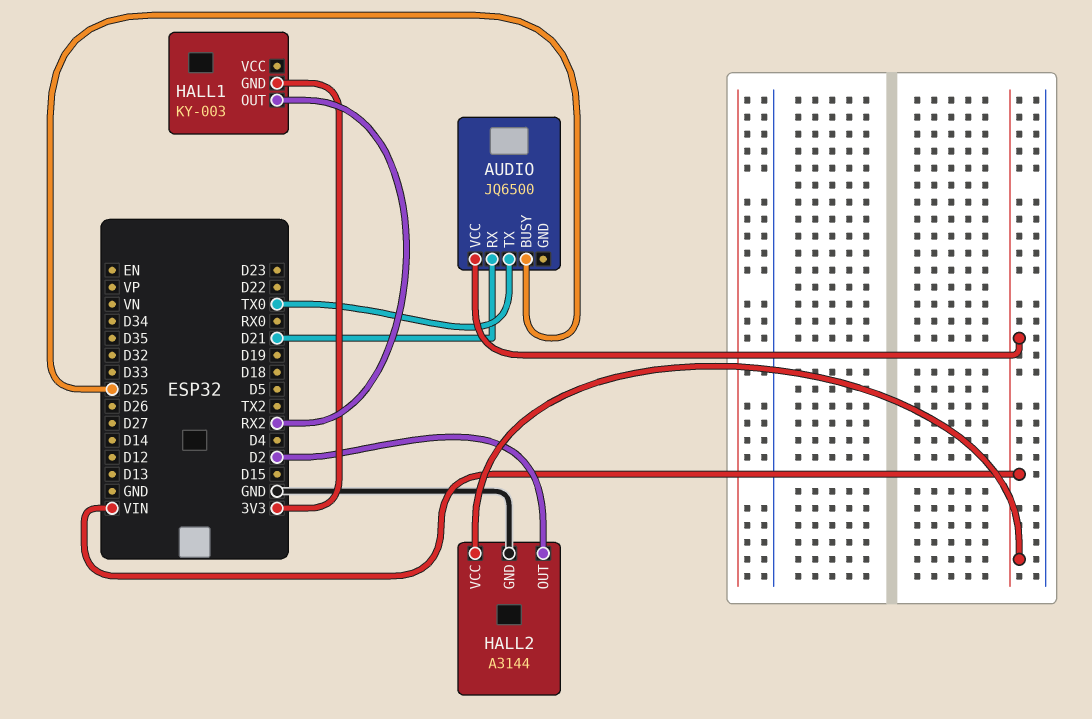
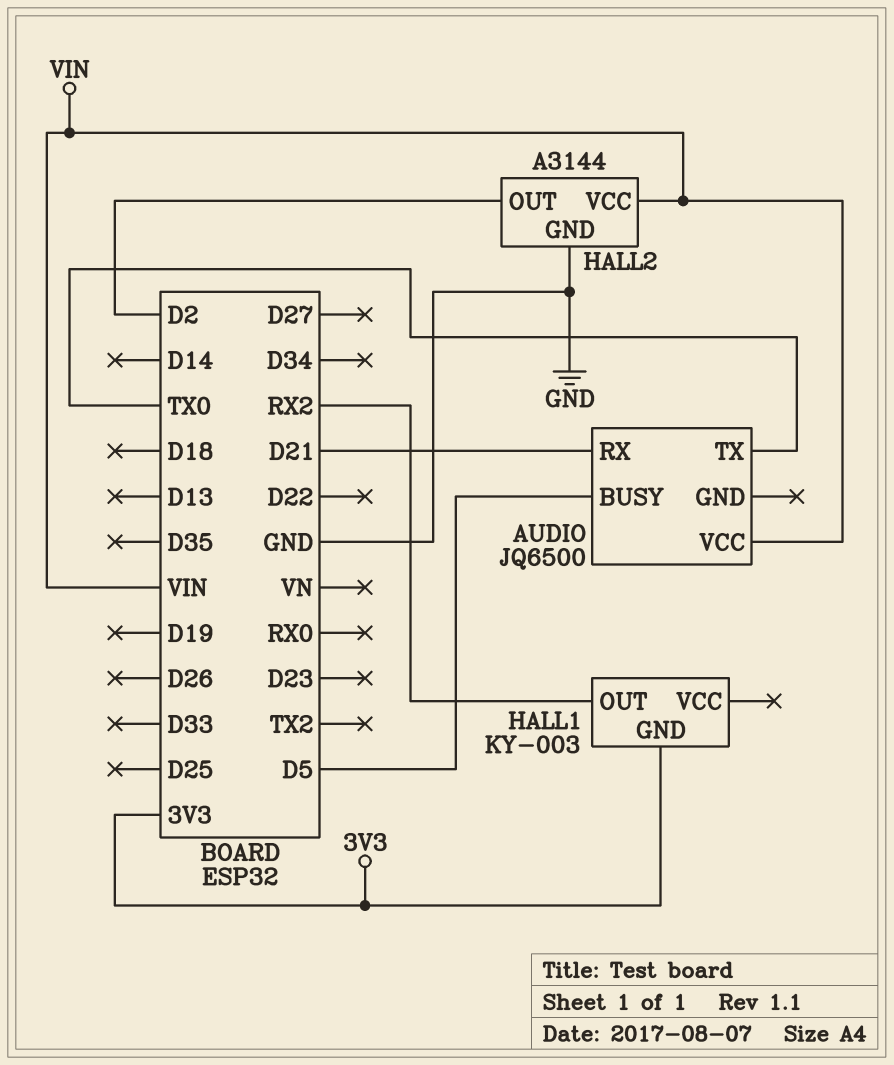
AUDIO pin BUSY: D25 -> D5

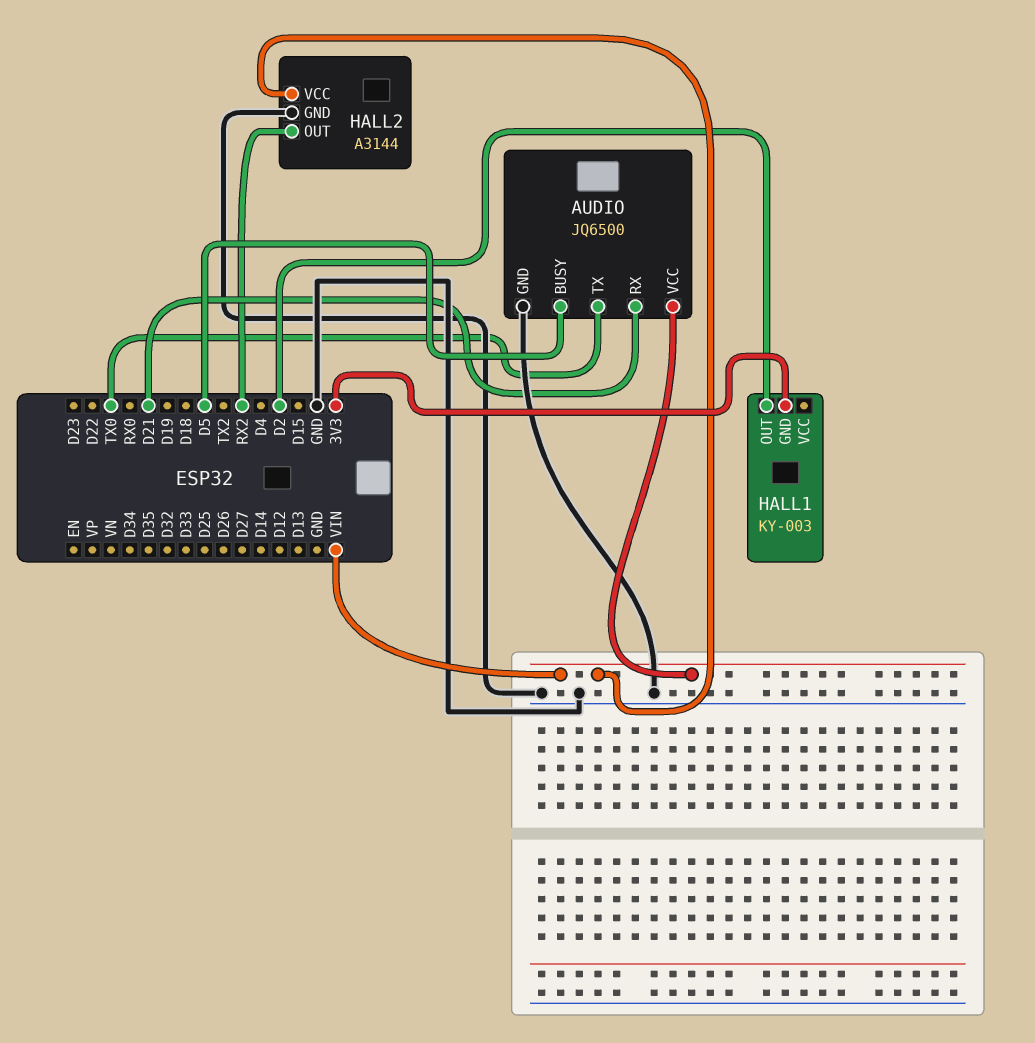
AUDIO pin GND: none -> GND
HALL1 pin OUT: RX2 -> D2
HALL2 pin OUT: D2 -> RX2

